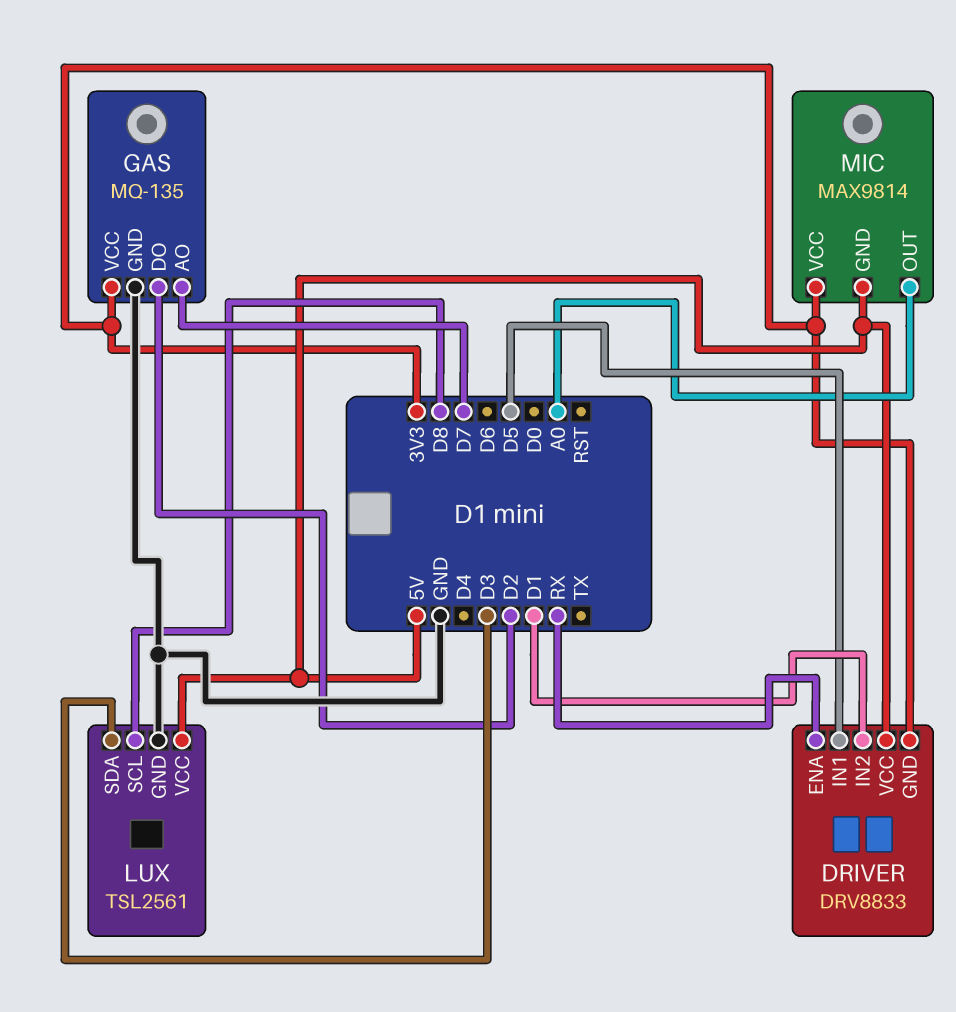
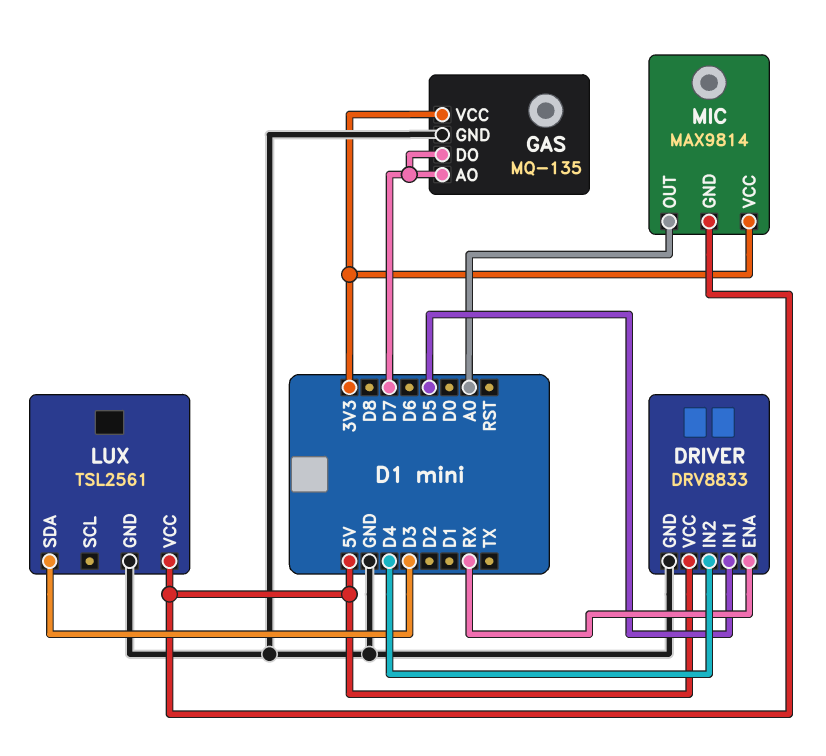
DRIVER pin GND: 3V3 -> GND
DRIVER pin IN2: D1 -> D4
GAS pin DO: D2 -> D7
LUX pin SCL: D8 -> none

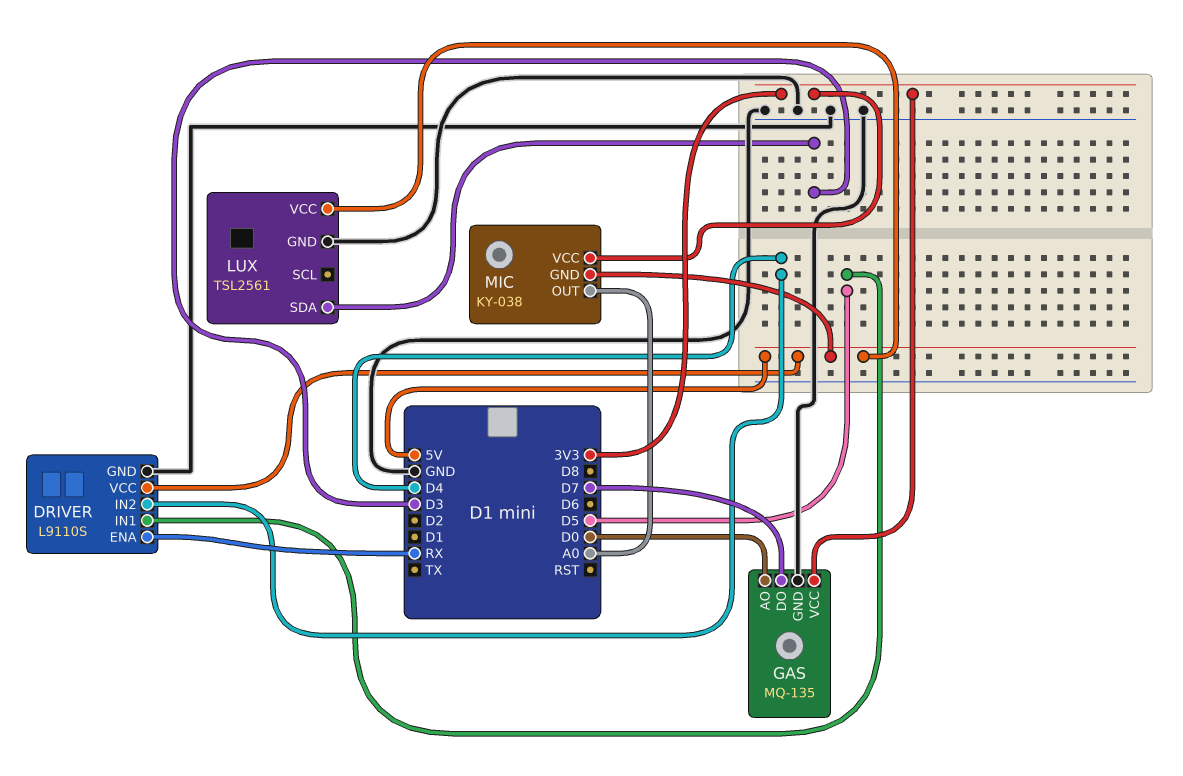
DRIVER: DRV8833 -> L9110S
GAS pin AO: D7 -> D0
MIC: MAX9814 -> KY-038

